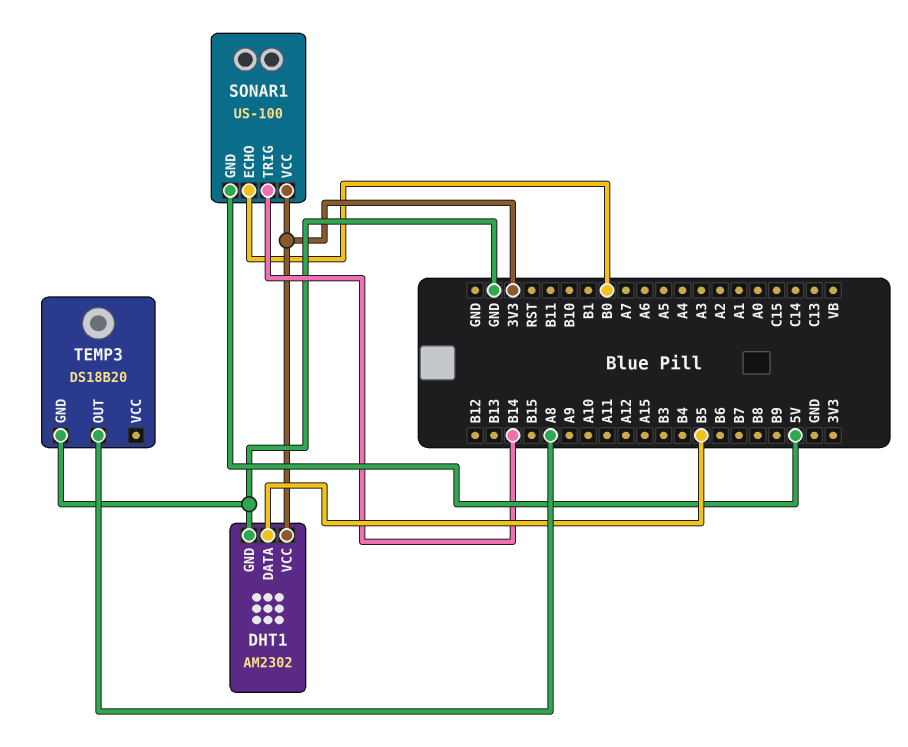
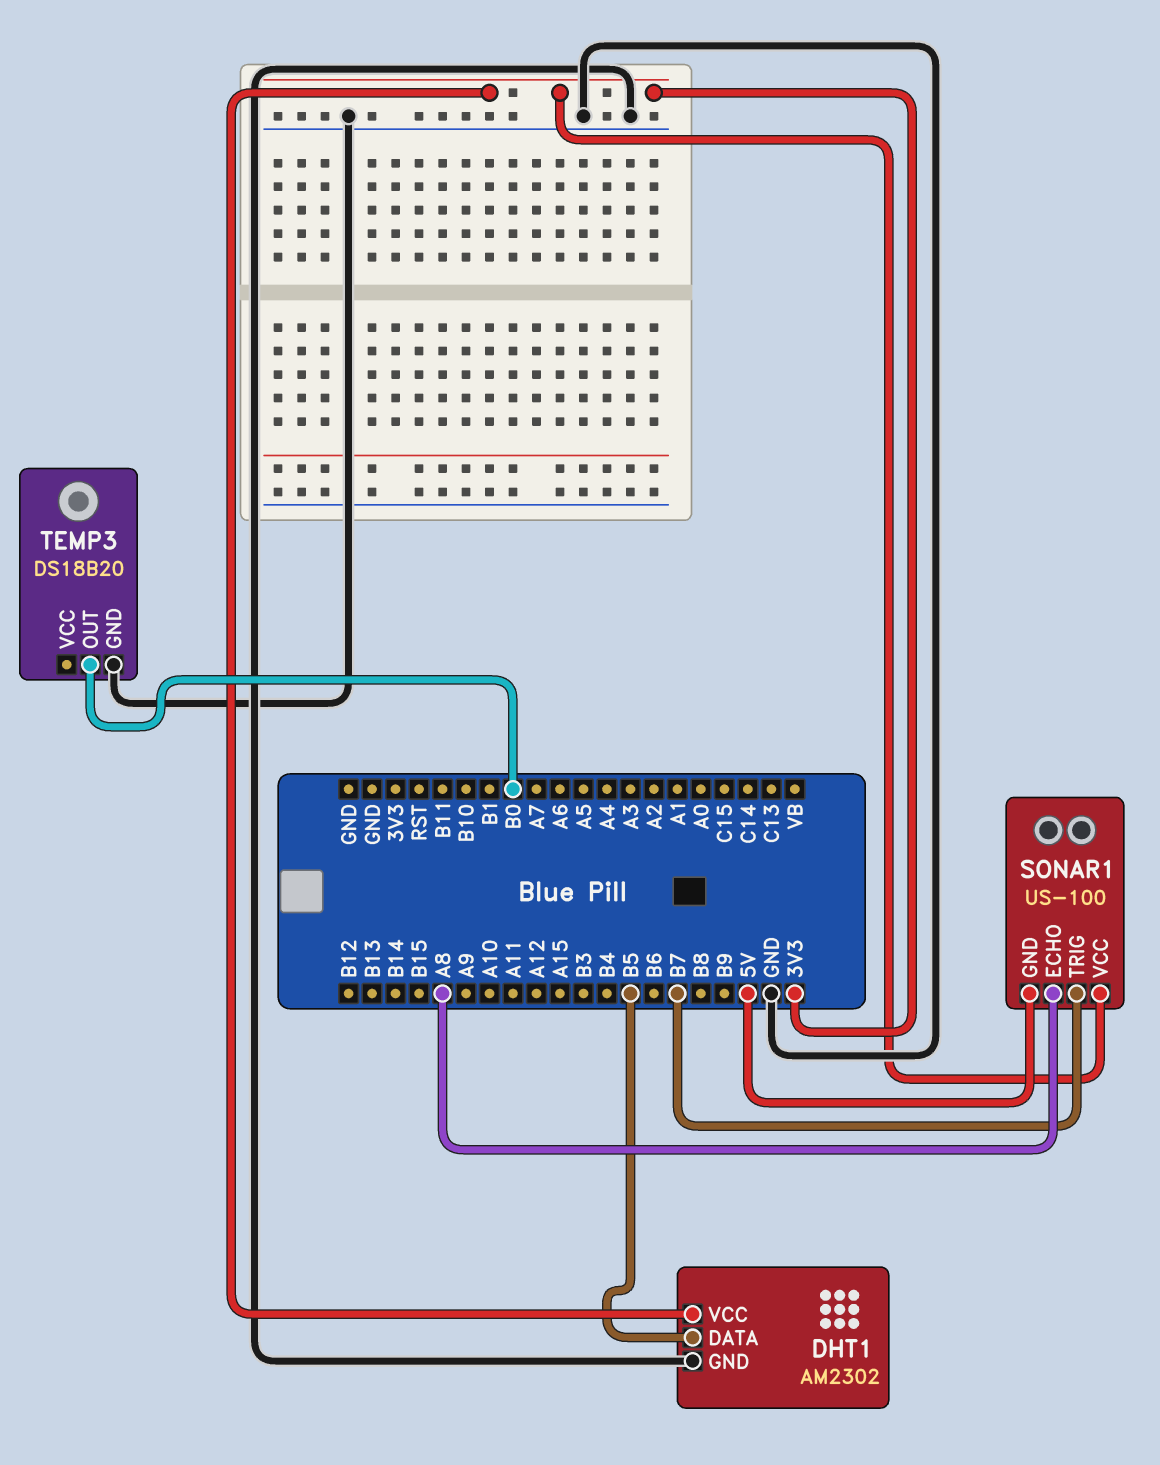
SONAR1 pin ECHO: B0 -> A8
SONAR1 pin TRIG: B14 -> B7
TEMP3 pin OUT: A8 -> B0

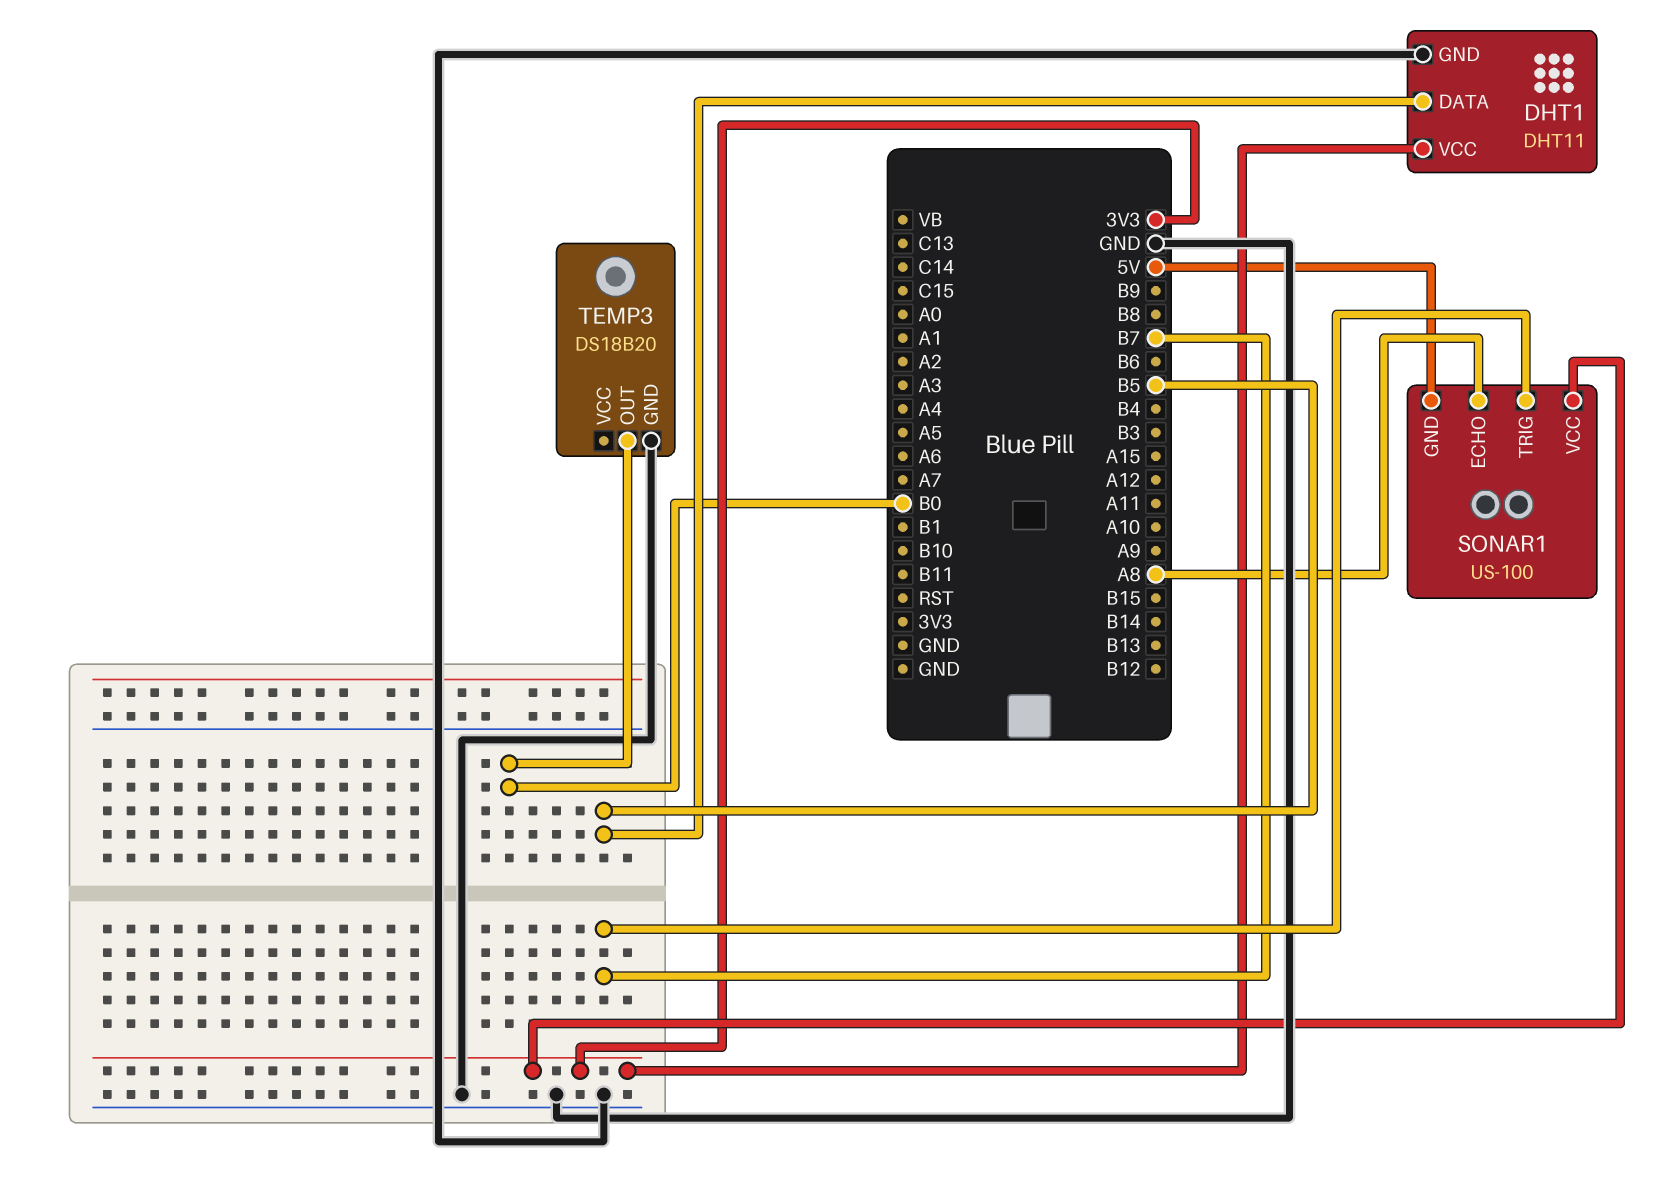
DHT1: AM2302 -> DHT11

